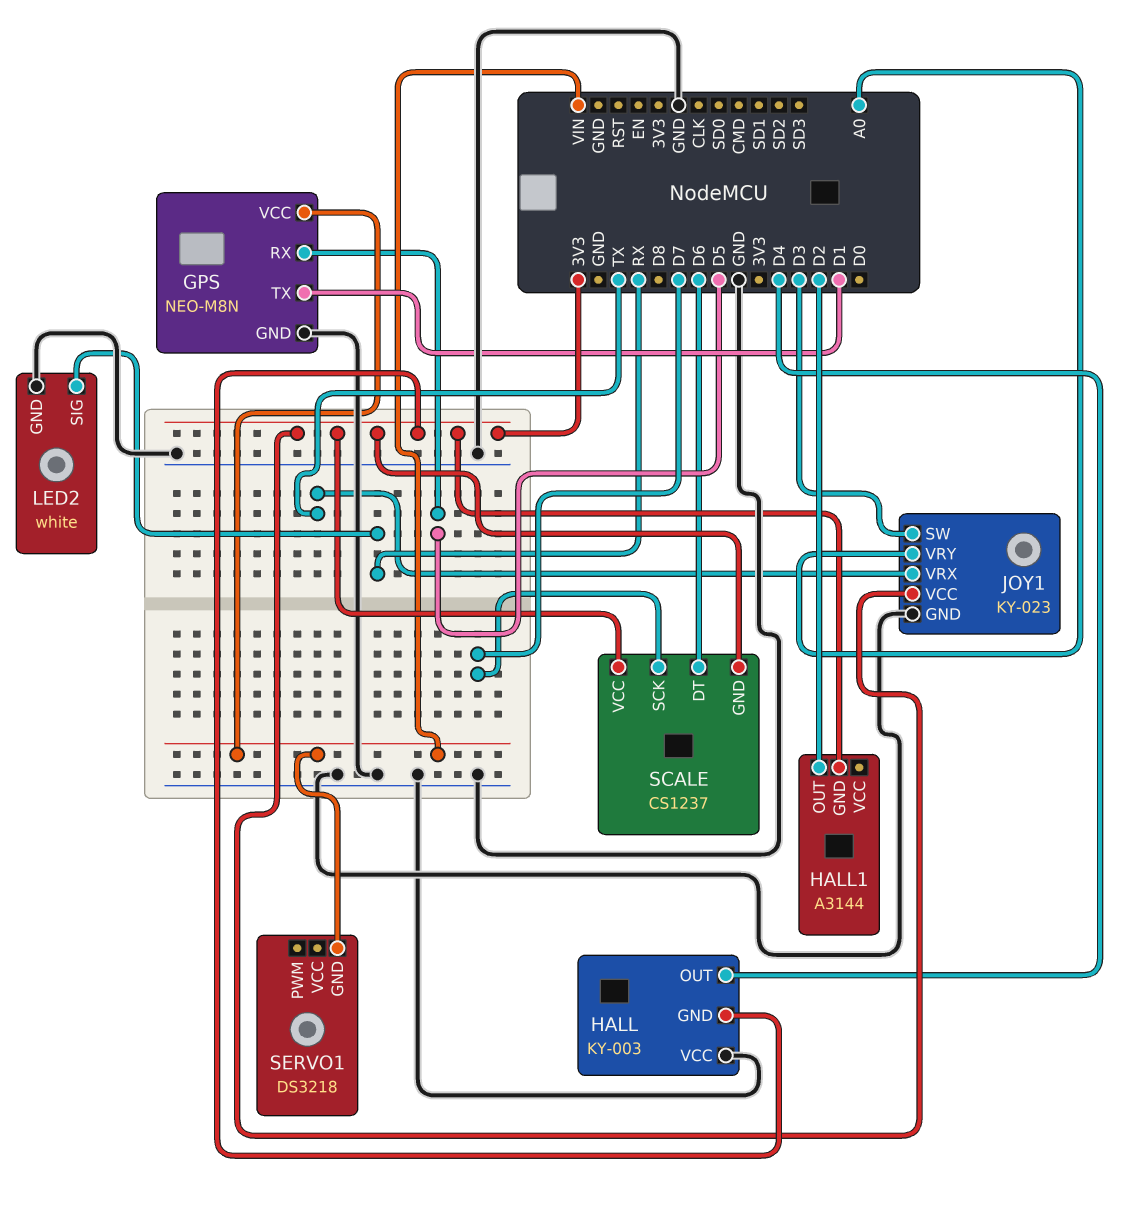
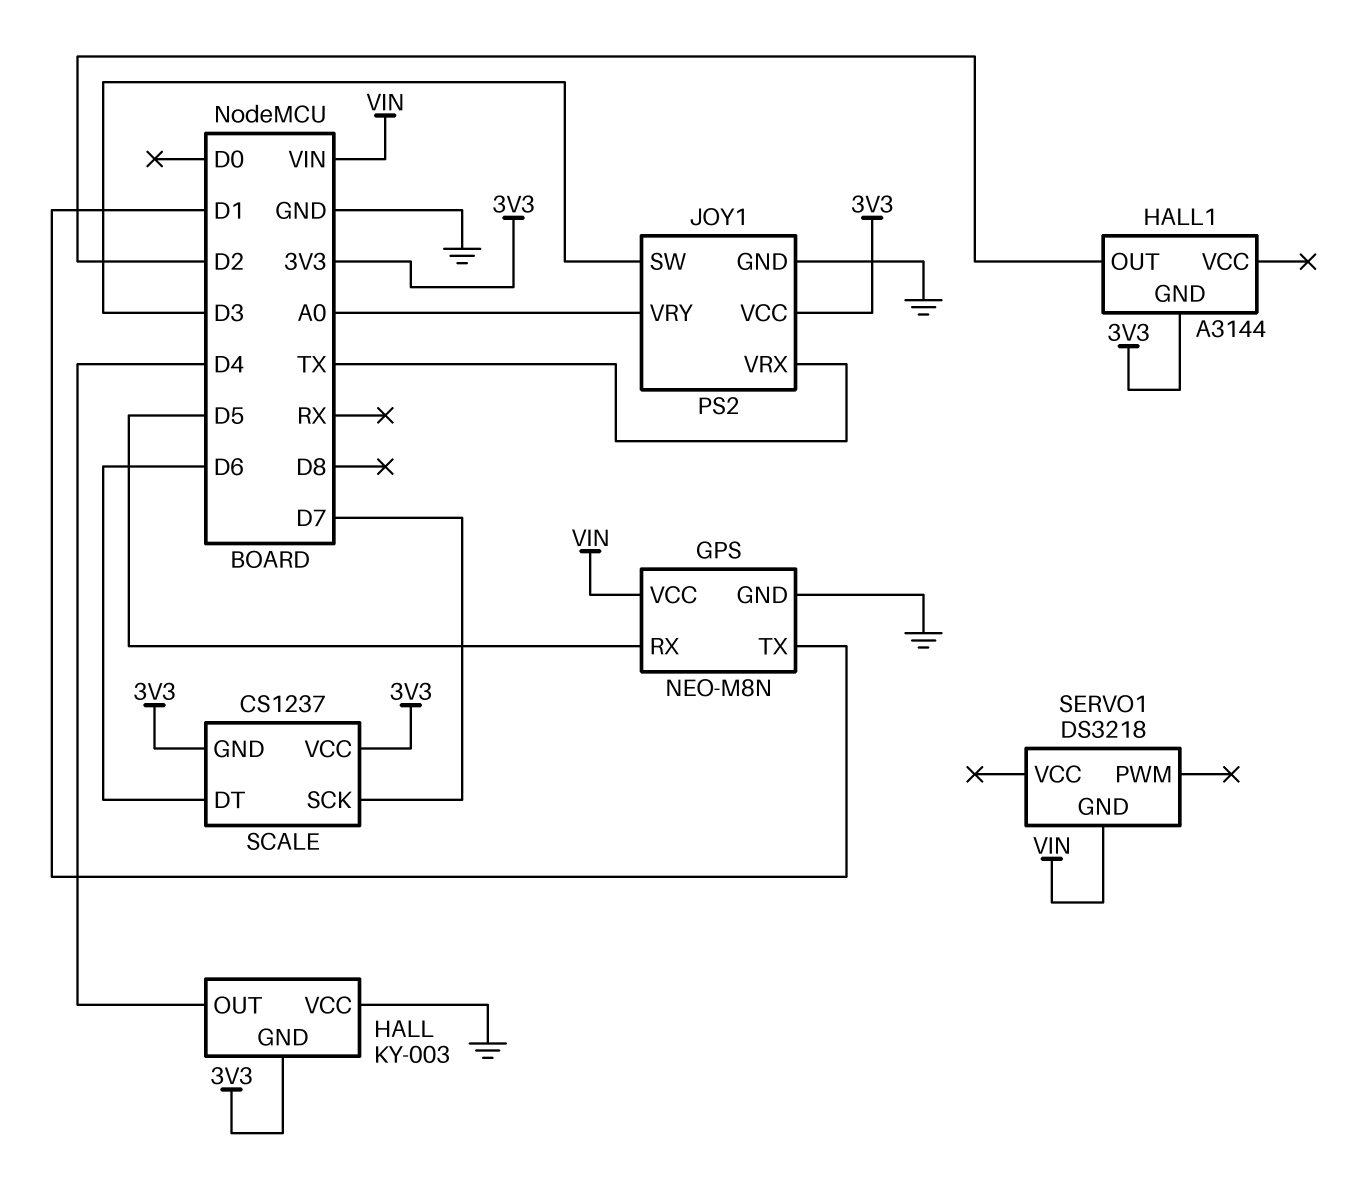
JOY1: KY-023 -> PS2
LED2: white -> none
LED2 pin GND: GND -> none
LED2 pin SIG: RX -> none

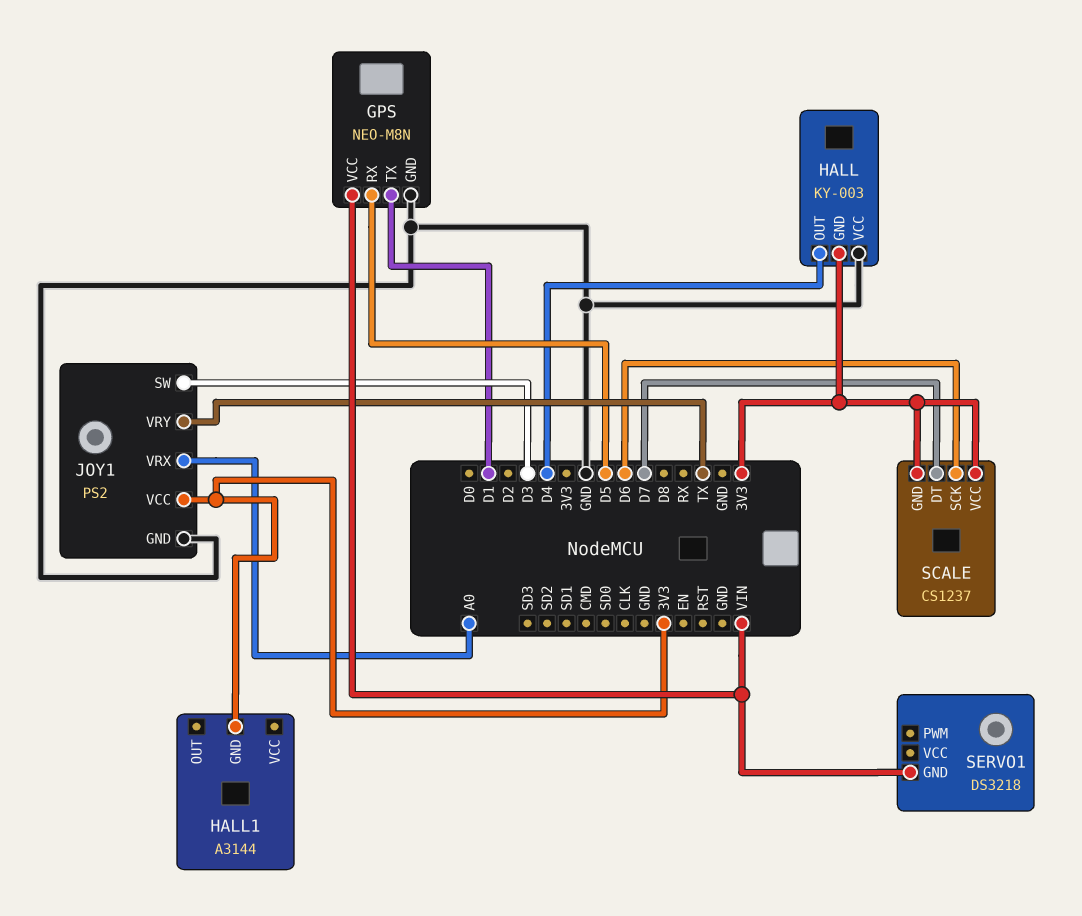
HALL1 pin OUT: D2 -> none
JOY1 pin VRX: TX -> A0
JOY1 pin VRY: A0 -> TX
SCALE pin DT: D6 -> D7
SCALE pin SCK: D7 -> D6

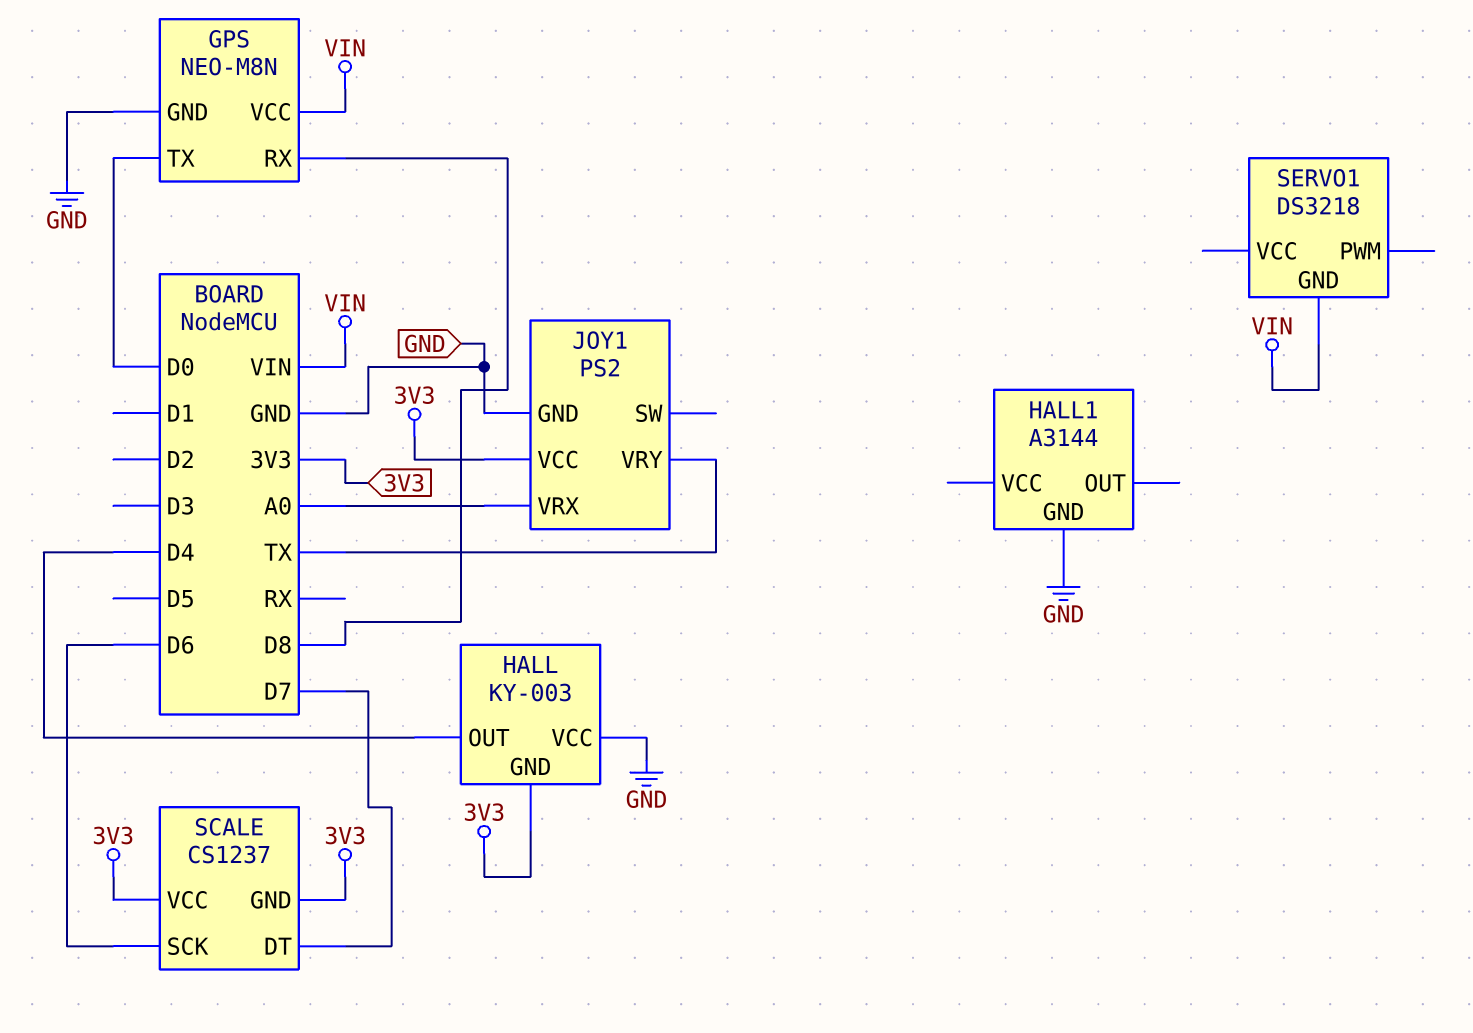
GPS pin RX: D5 -> D8
GPS pin TX: D1 -> D0
HALL1 pin GND: 3V3 -> GND
JOY1 pin SW: D3 -> none

